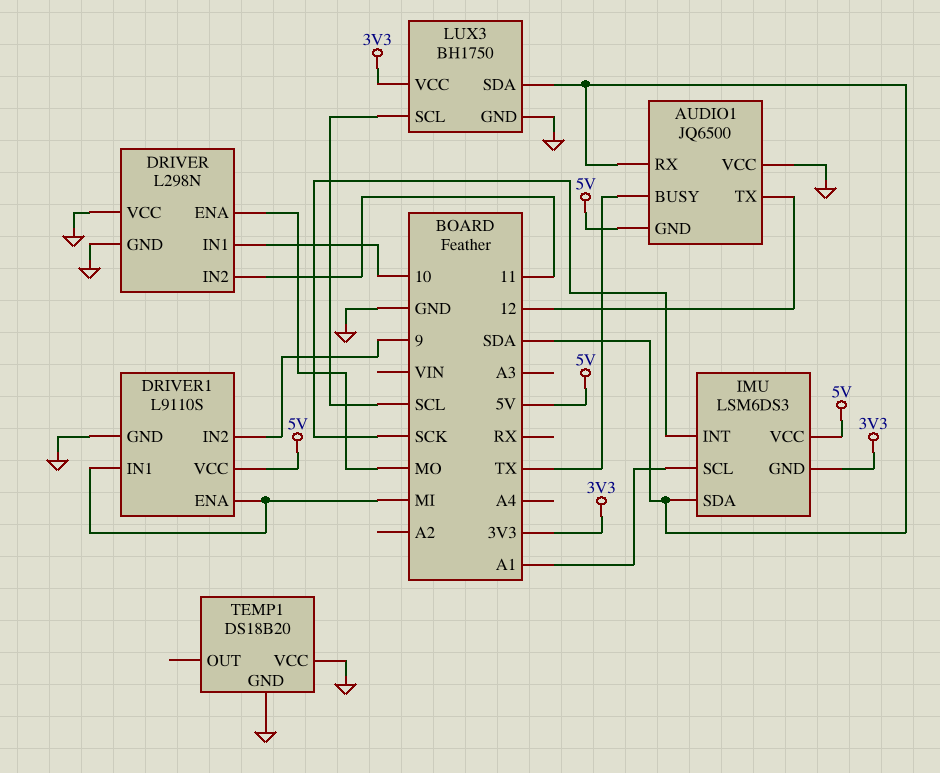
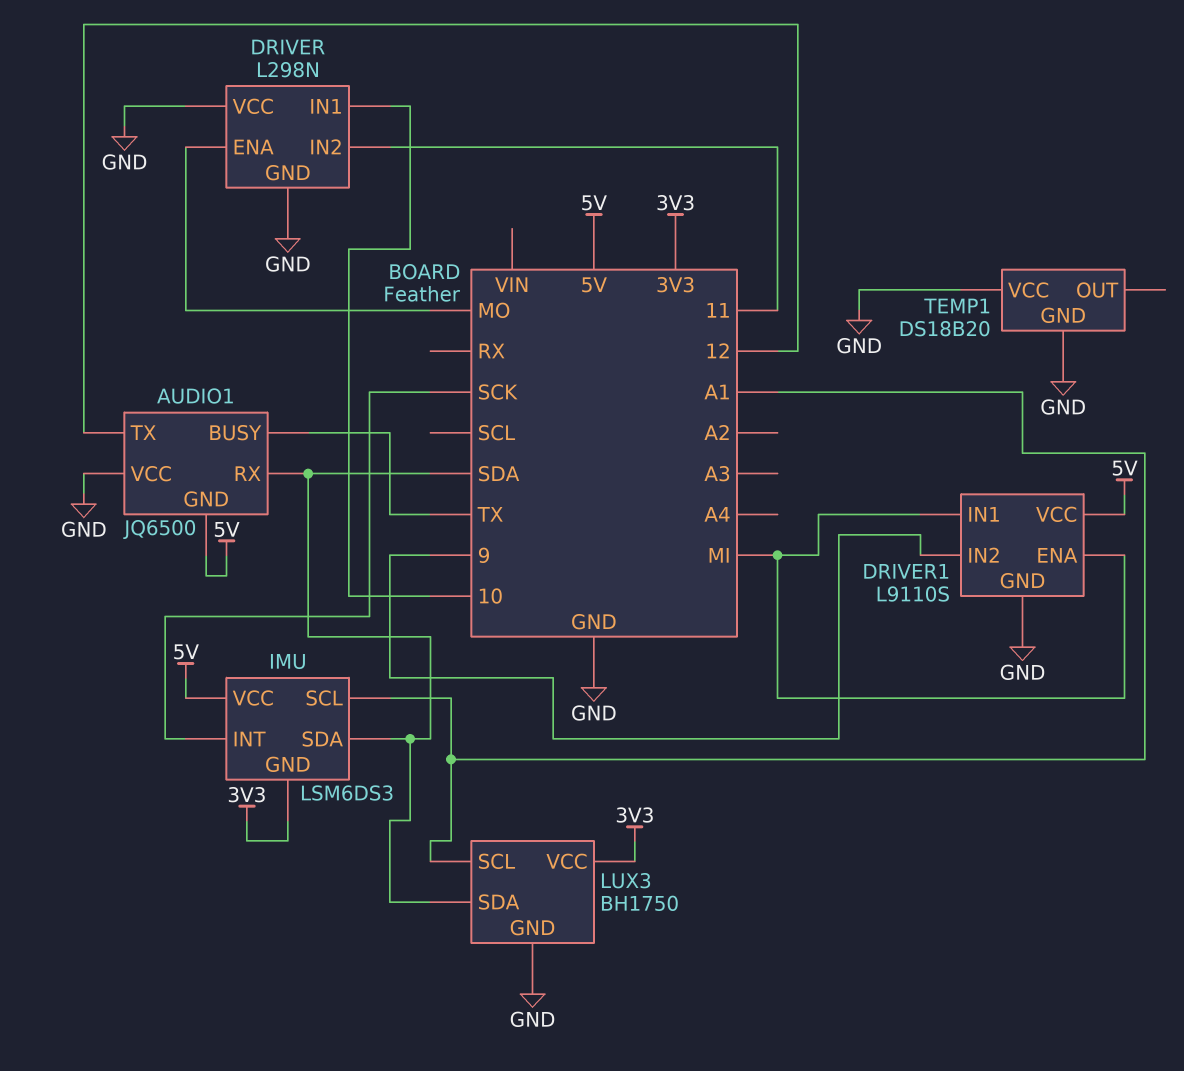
LUX3 pin SCL: SCL -> A1

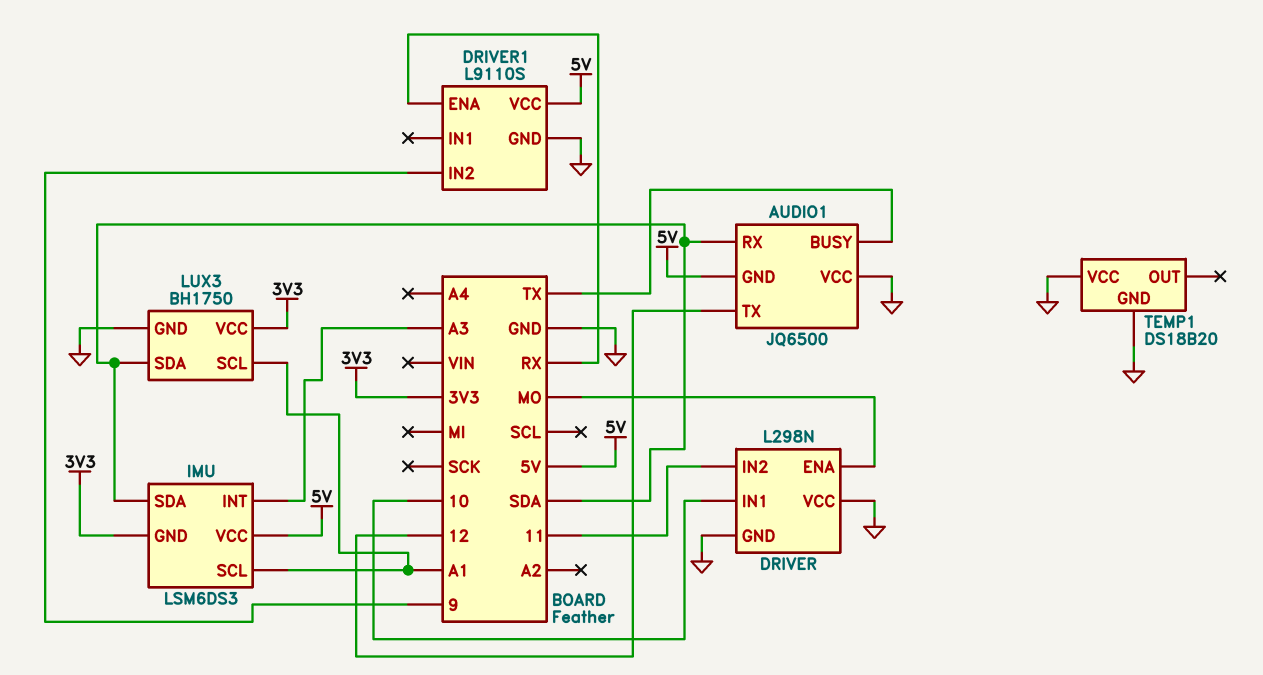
DRIVER1 pin ENA: MI -> RX
DRIVER1 pin IN1: MI -> none
IMU pin INT: SCK -> A3

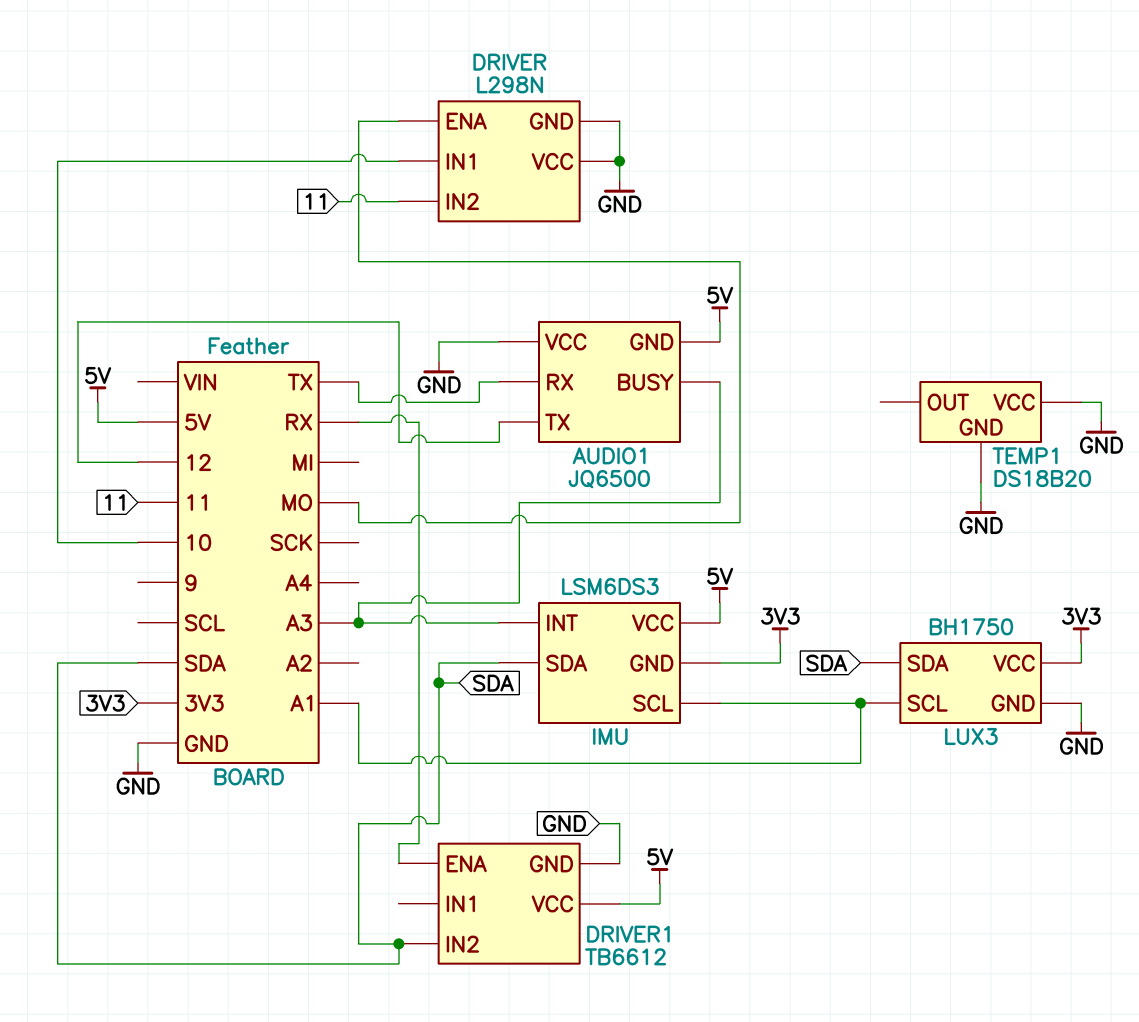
AUDIO1 pin BUSY: TX -> A3
AUDIO1 pin RX: SDA -> TX
DRIVER1: L9110S -> TB6612
DRIVER1 pin IN2: 9 -> SDA

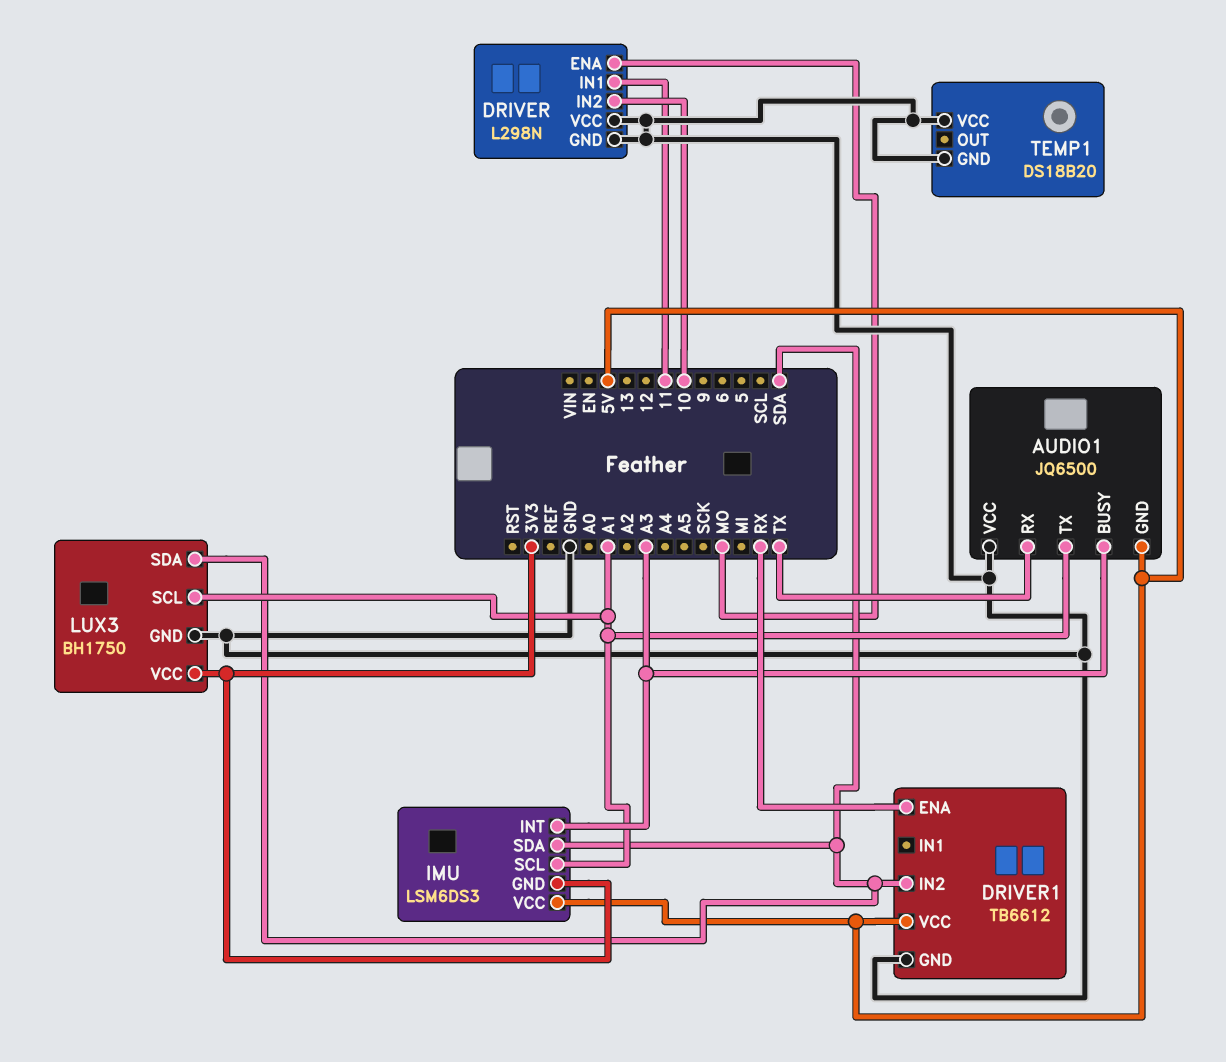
AUDIO1 pin TX: 12 -> A1
DRIVER pin IN1: 10 -> 11
DRIVER pin IN2: 11 -> 10

